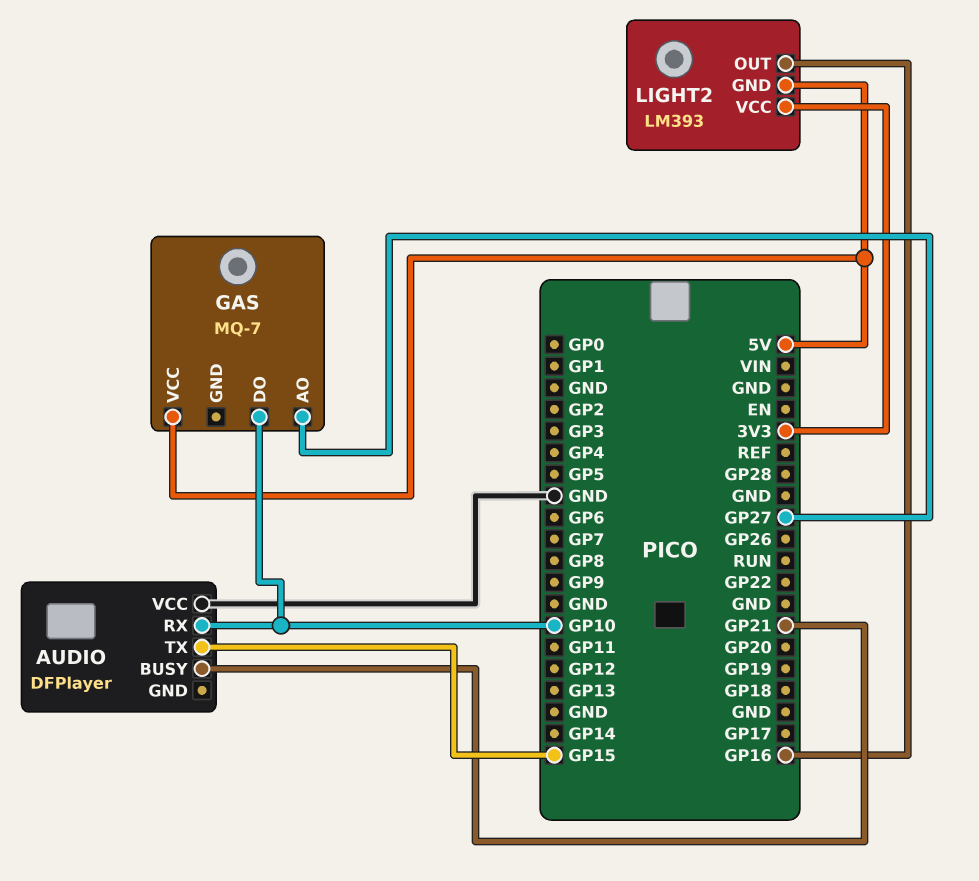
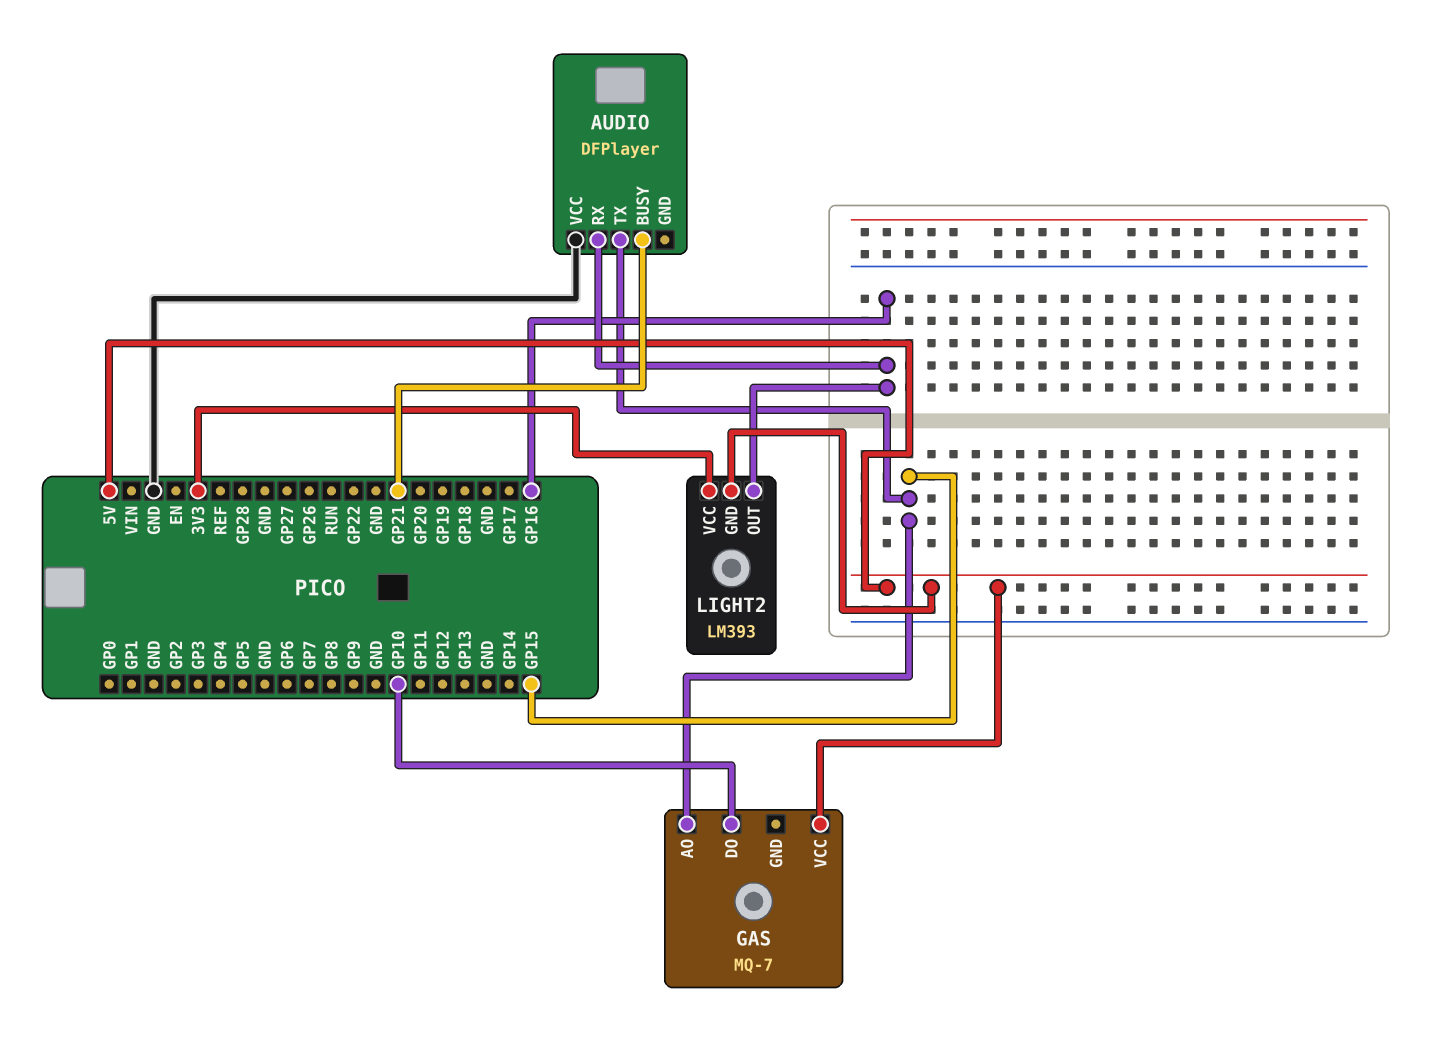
AUDIO pin RX: GP10 -> GP16
GAS pin AO: GP27 -> GP15

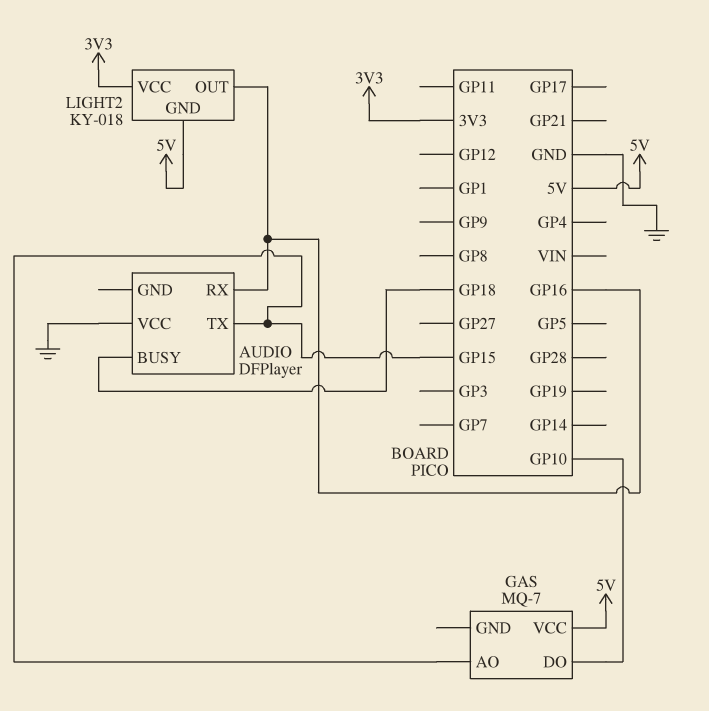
AUDIO pin BUSY: GP21 -> GP18
LIGHT2: LM393 -> KY-018

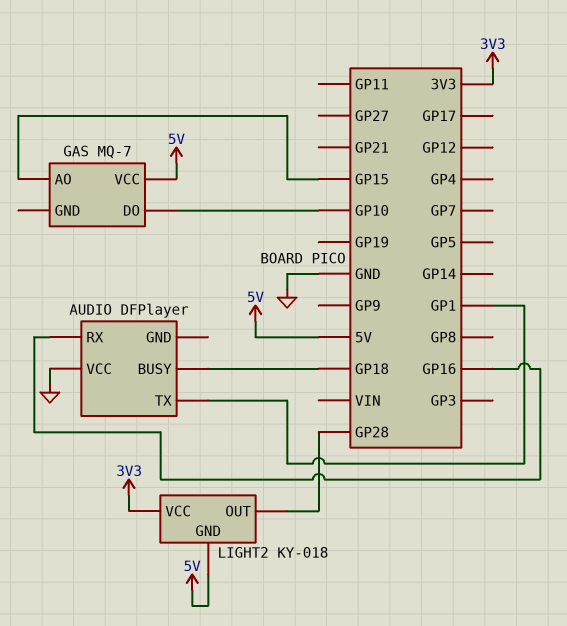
AUDIO pin TX: GP15 -> GP1
LIGHT2 pin OUT: GP16 -> GP28

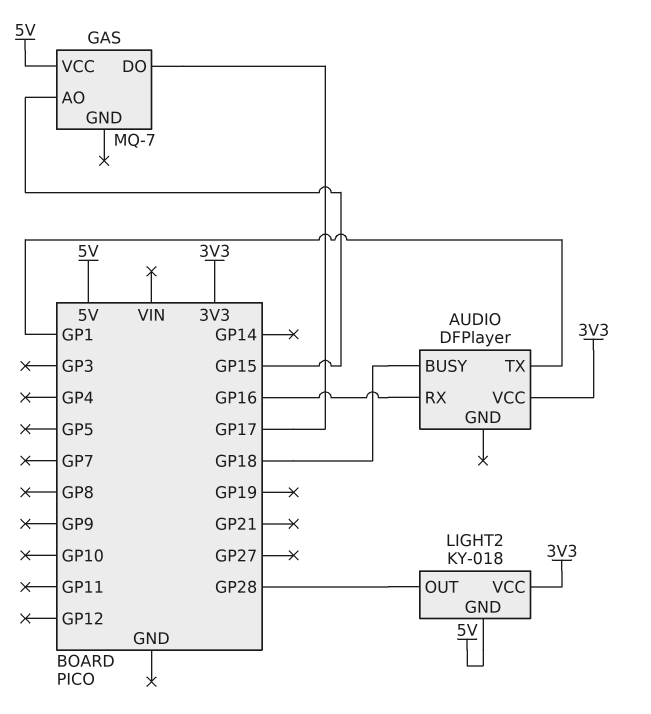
AUDIO pin VCC: GND -> 3V3
GAS pin DO: GP10 -> GP17

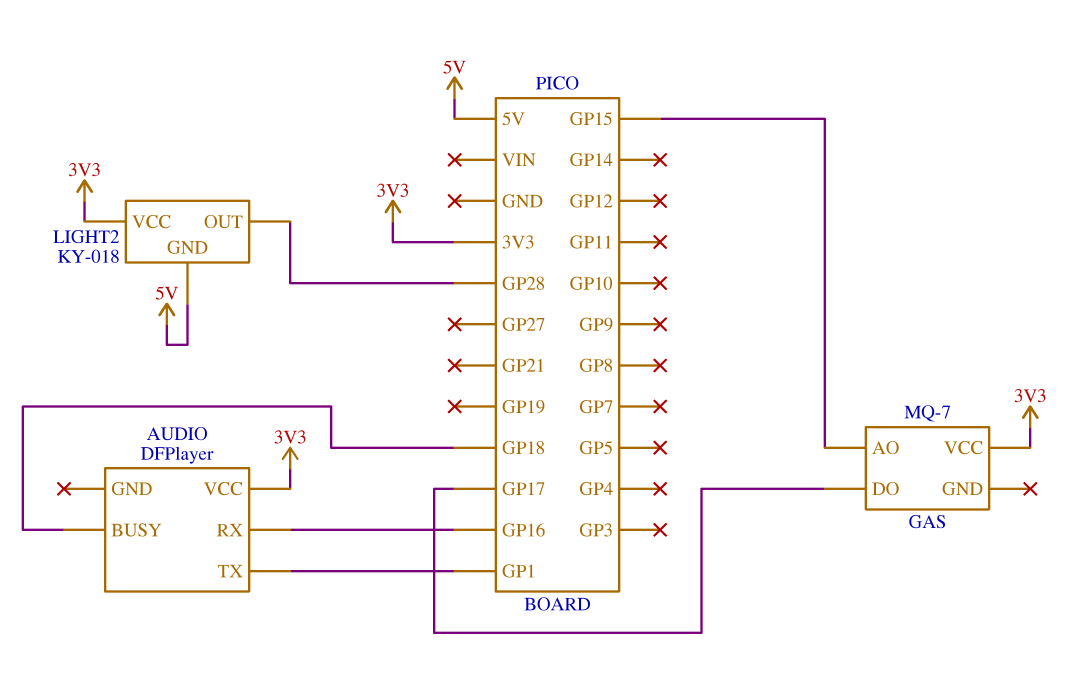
GAS pin VCC: 5V -> 3V3

